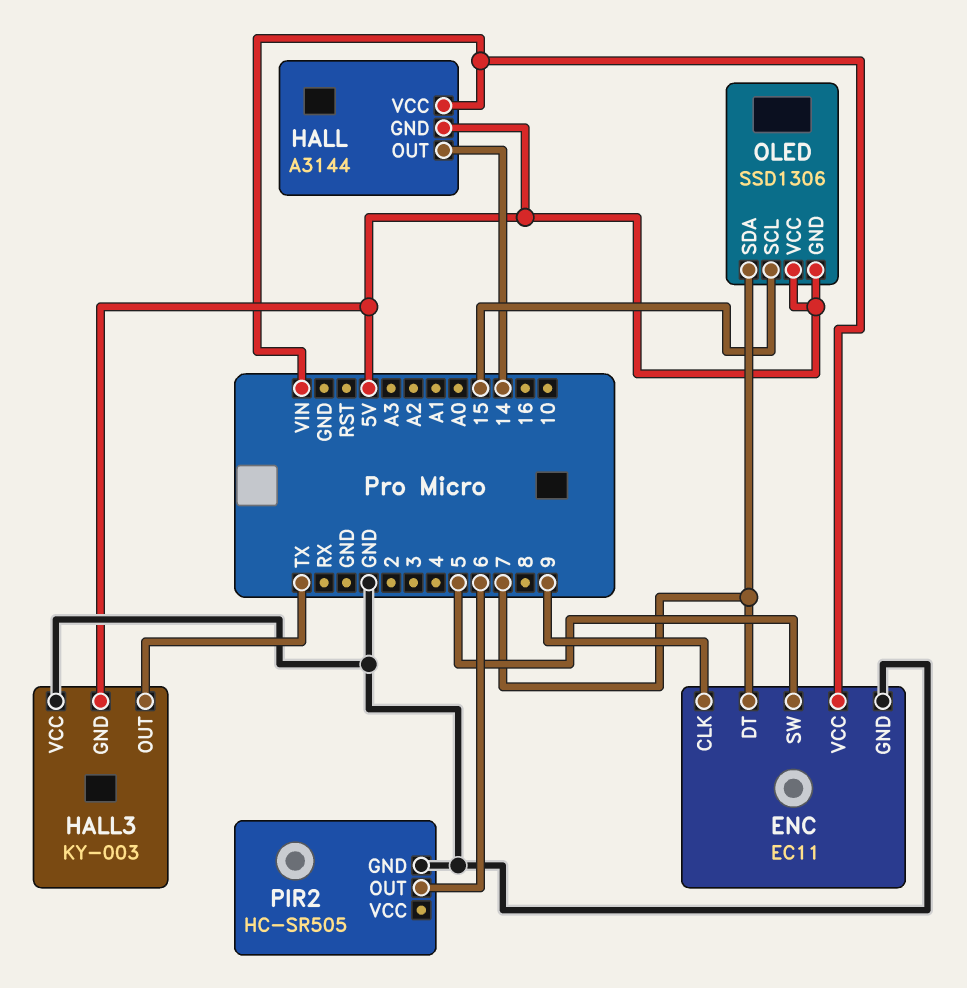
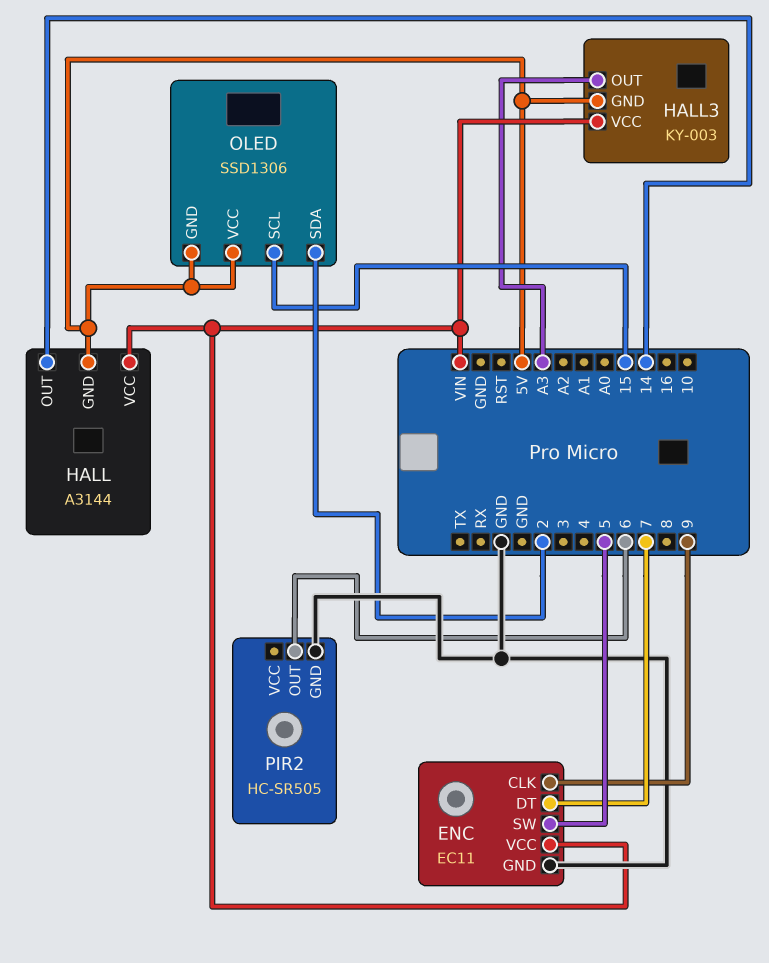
HALL3 pin OUT: TX -> A3
HALL3 pin VCC: GND -> VIN
OLED pin SDA: 7 -> 2

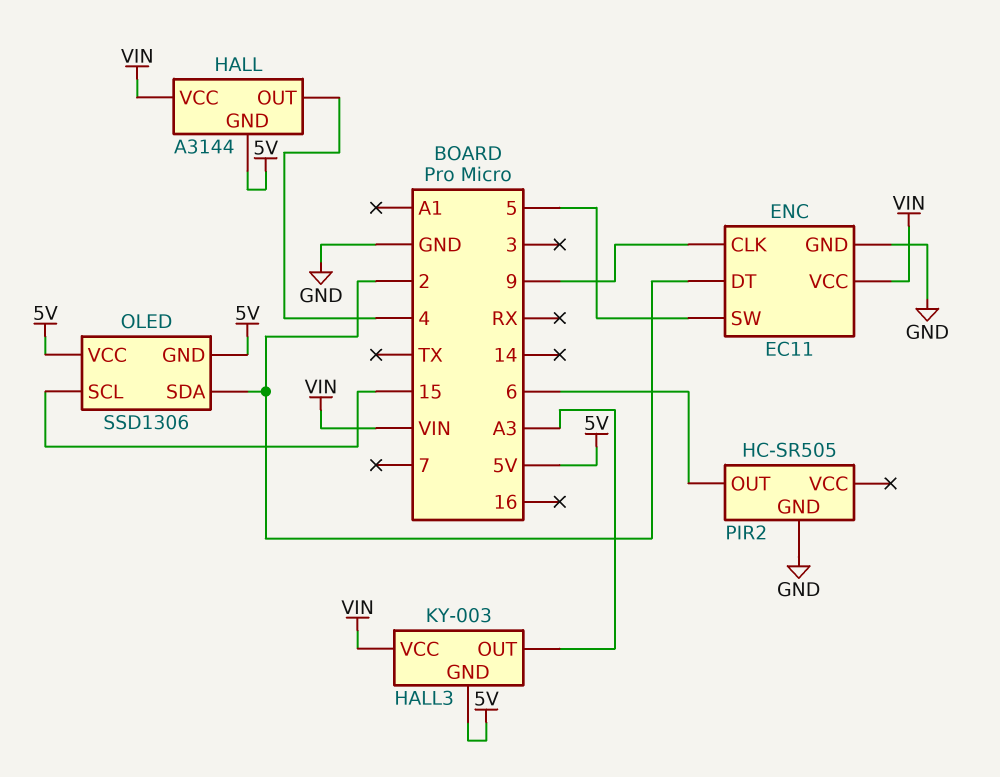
ENC pin DT: 7 -> 2
HALL pin OUT: 14 -> 4

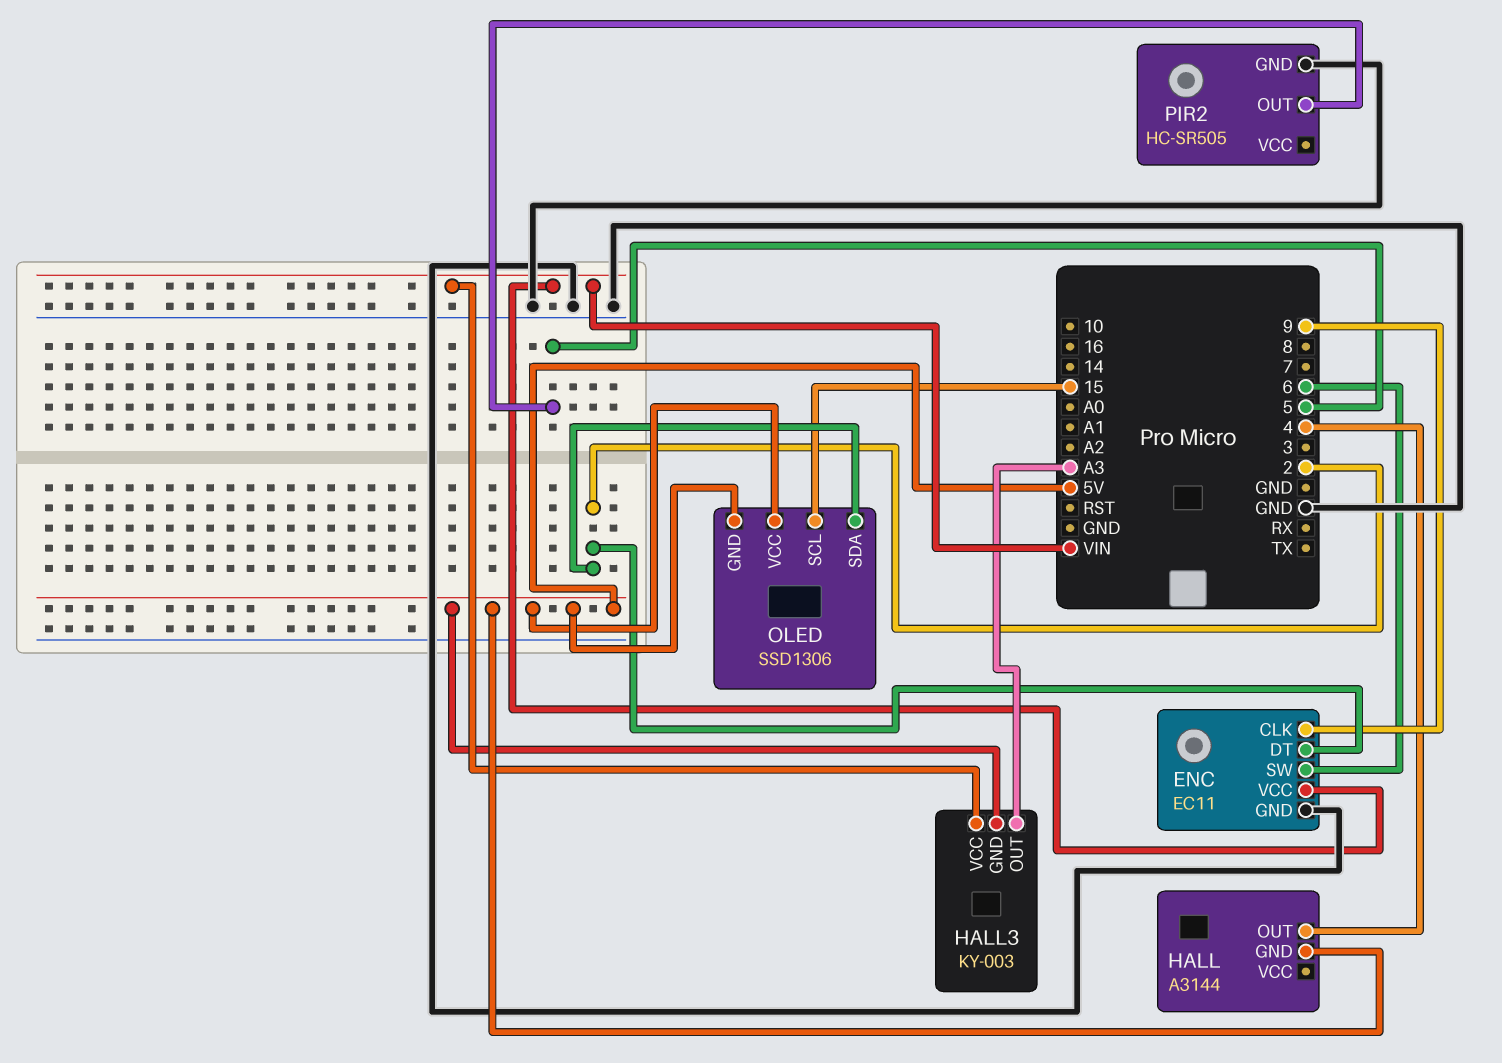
ENC pin SW: 5 -> 6
HALL pin VCC: VIN -> none
PIR2 pin OUT: 6 -> 5

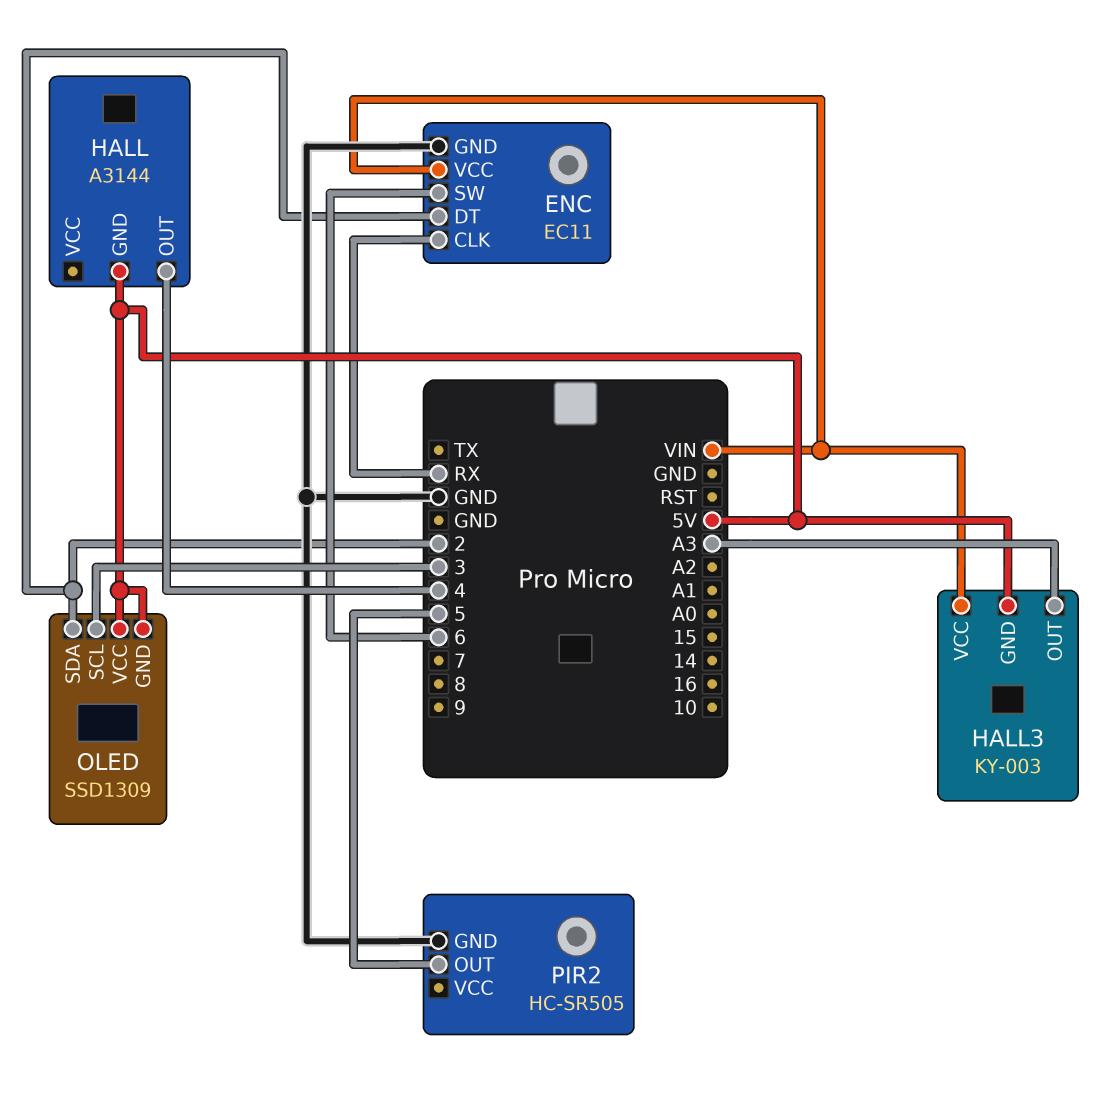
ENC pin CLK: 9 -> RX
OLED: SSD1306 -> SSD1309
OLED pin SCL: 15 -> 3

